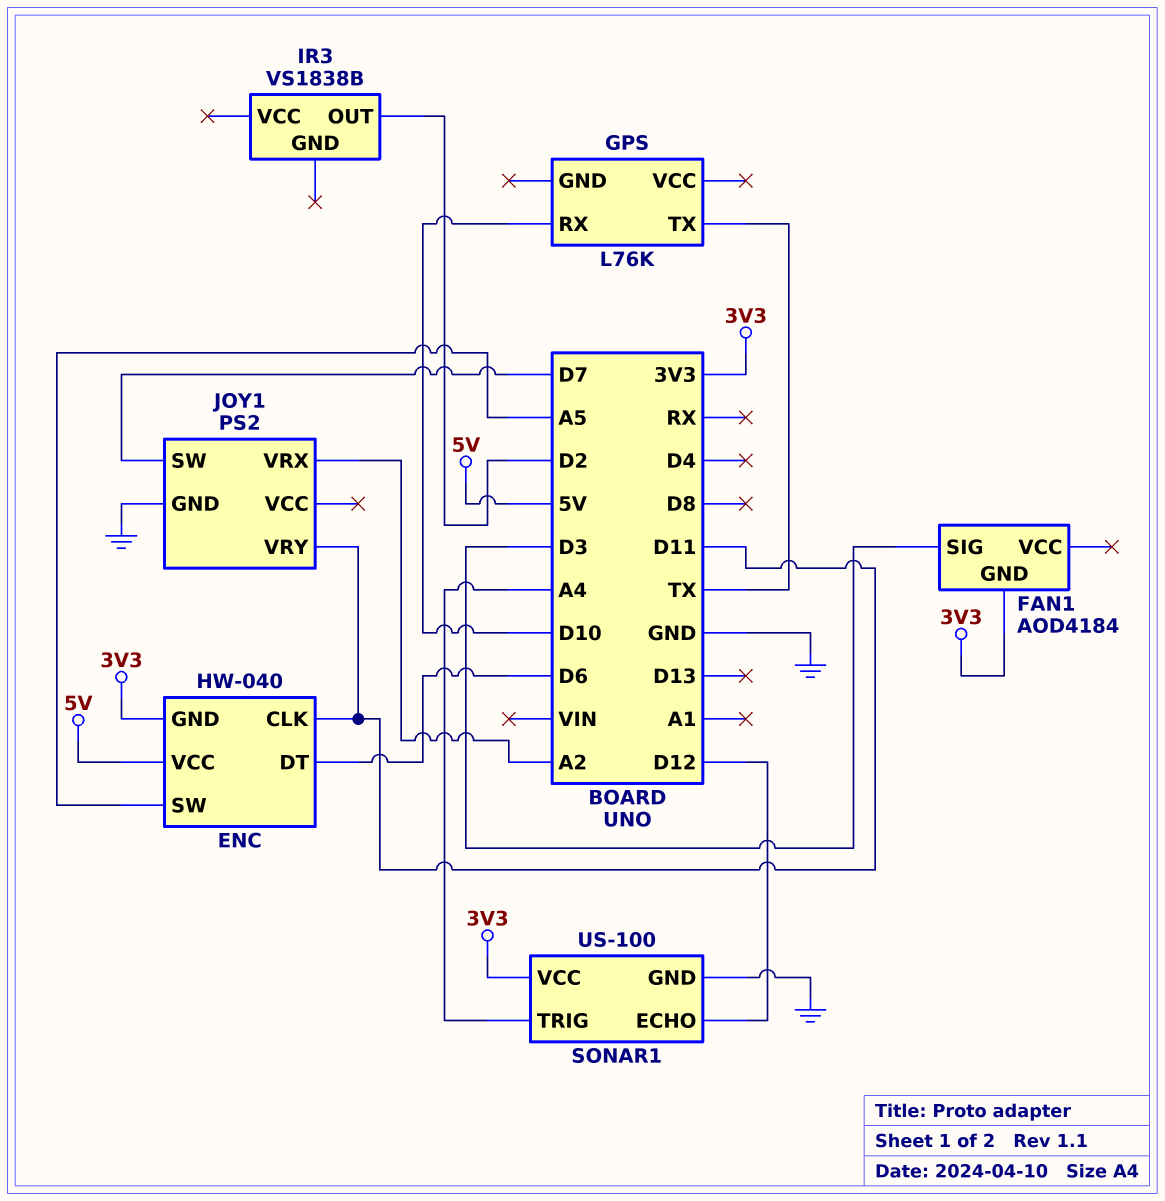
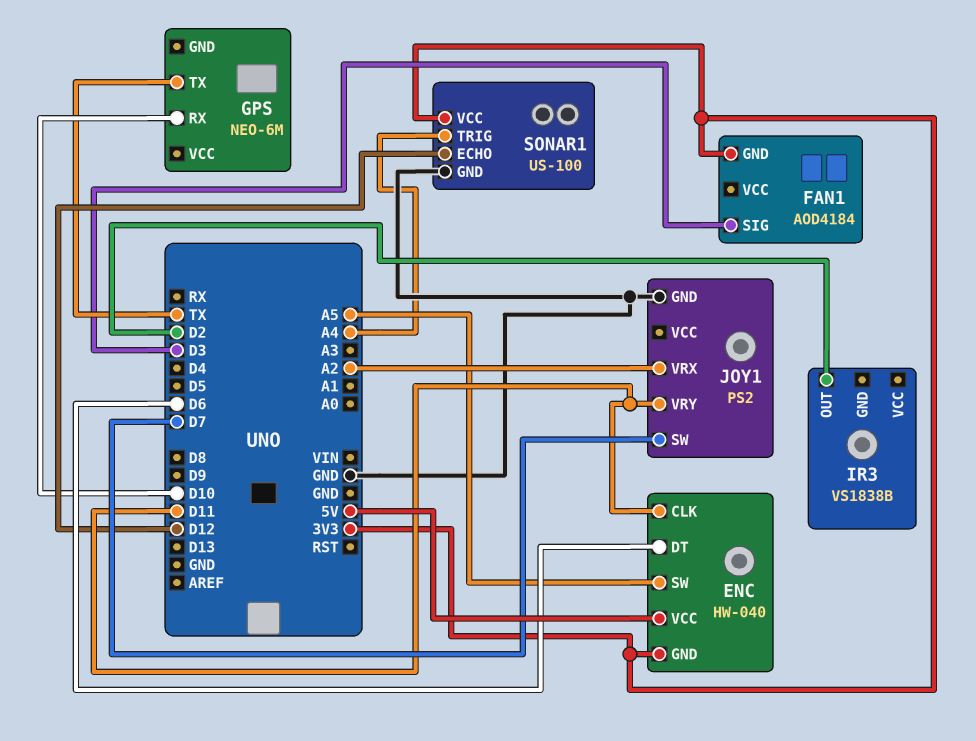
GPS: L76K -> NEO-6M

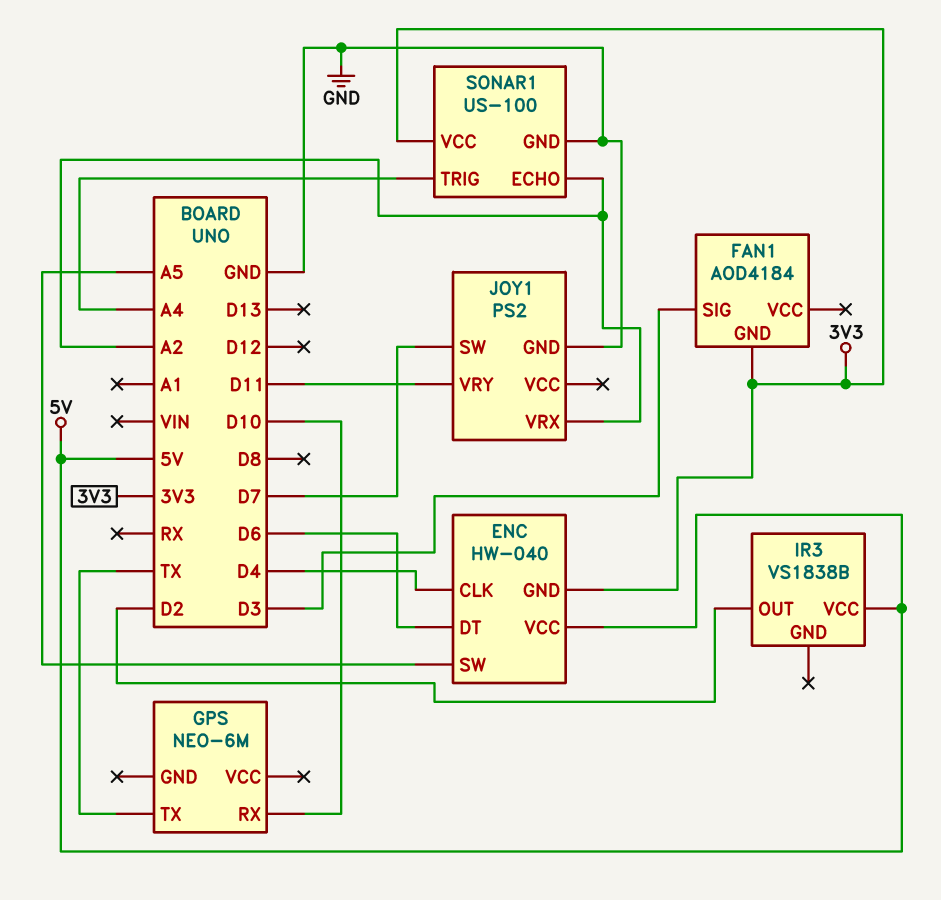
ENC pin CLK: D11 -> D4
IR3 pin VCC: none -> 5V
SONAR1 pin ECHO: D12 -> A2

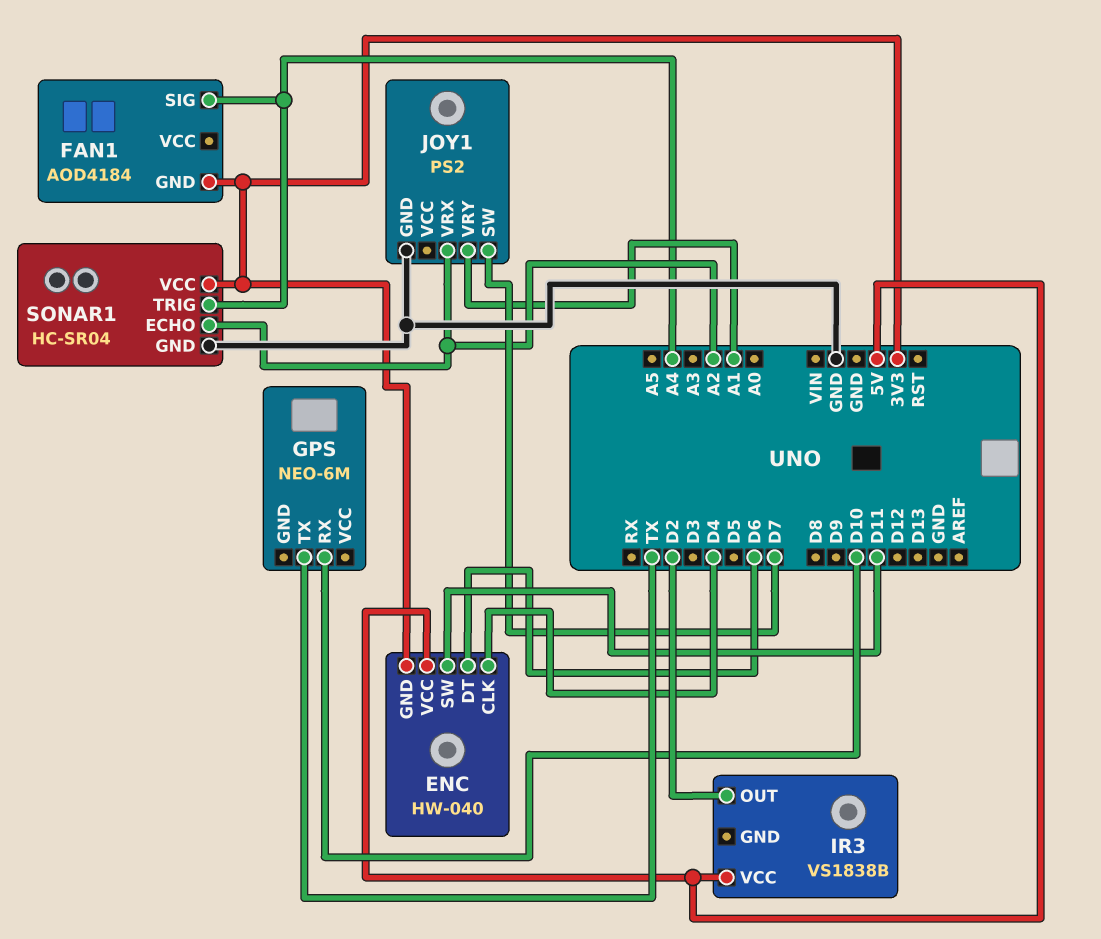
ENC pin SW: A5 -> D11
FAN1 pin SIG: D3 -> A4
JOY1 pin VRY: D11 -> A1
SONAR1: US-100 -> HC-SR04

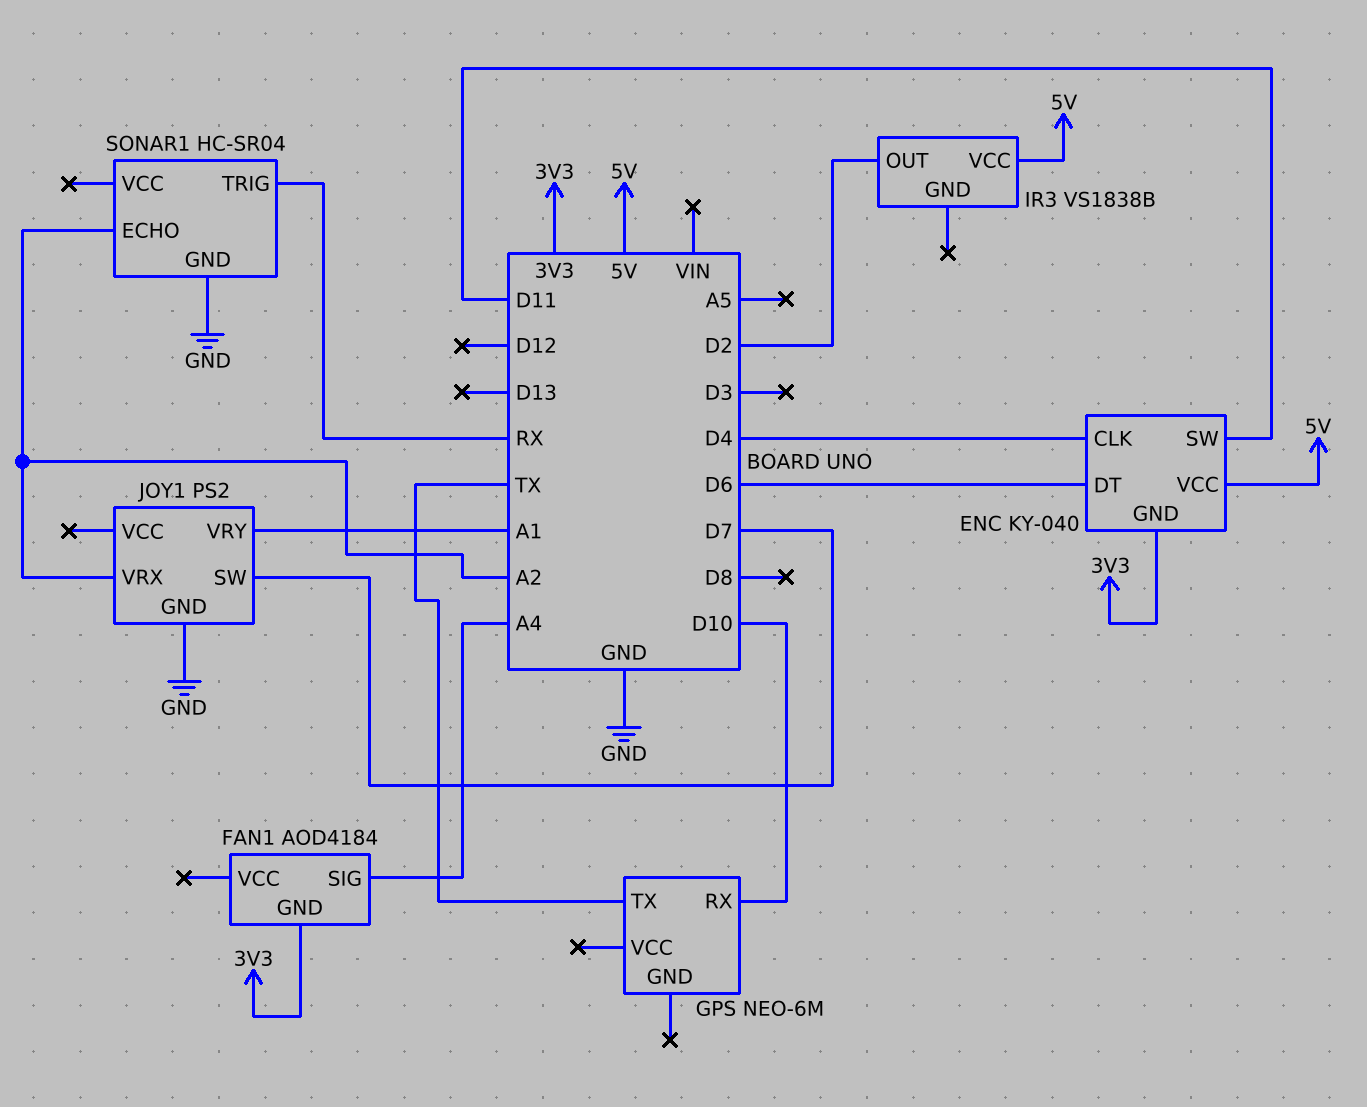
ENC: HW-040 -> KY-040
SONAR1 pin TRIG: A4 -> RX
SONAR1 pin VCC: 3V3 -> none

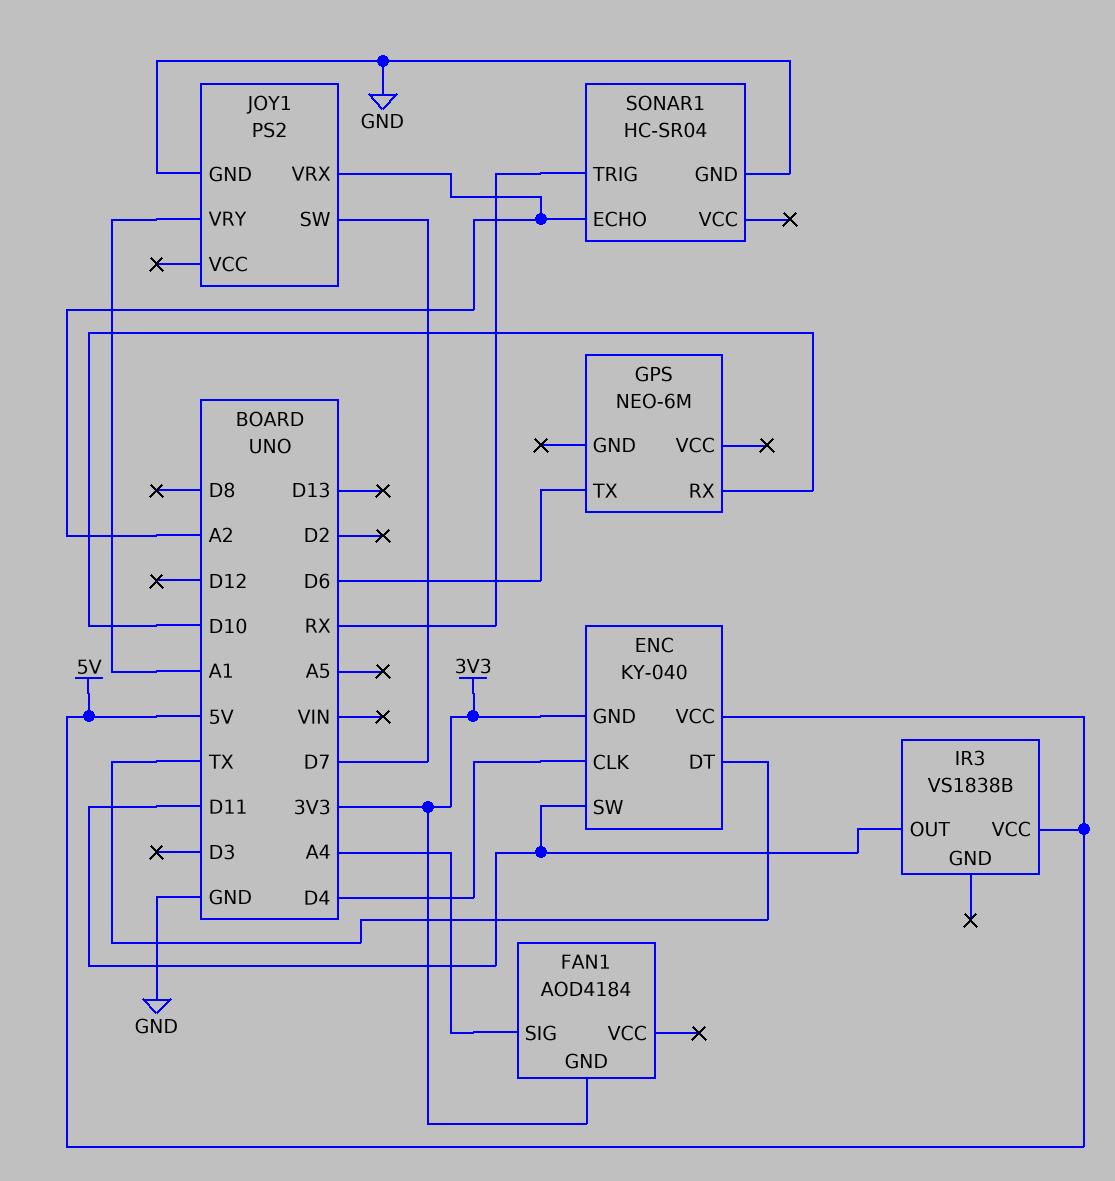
ENC pin DT: D6 -> TX
GPS pin TX: TX -> D6
IR3 pin OUT: D2 -> D11

